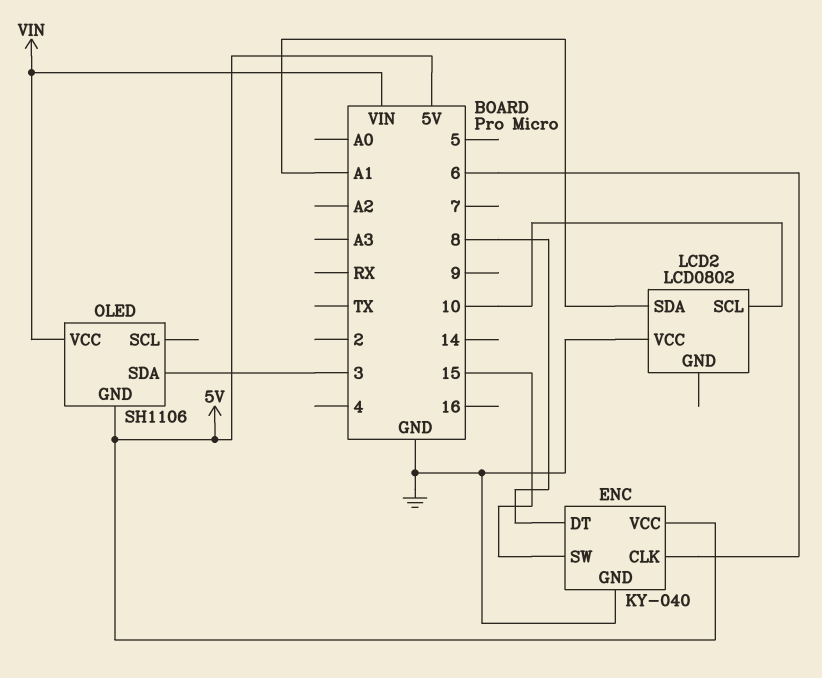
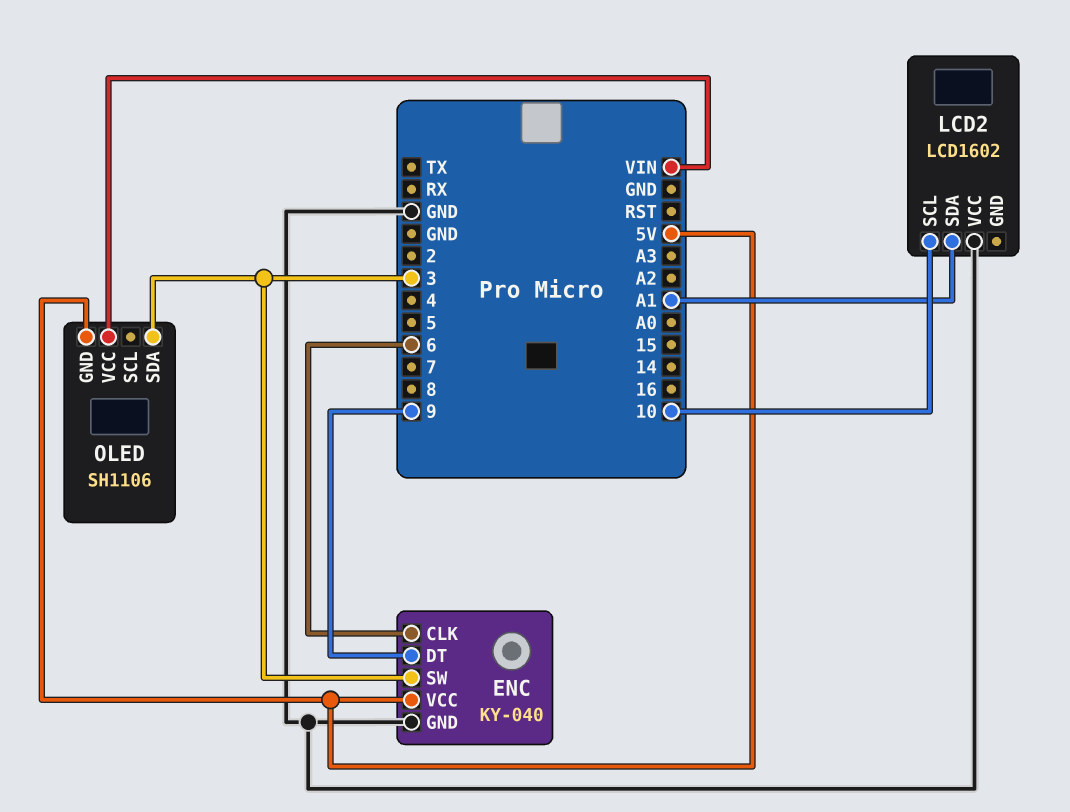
ENC pin DT: 8 -> 9
ENC pin SW: 15 -> 3
LCD2: LCD0802 -> LCD1602

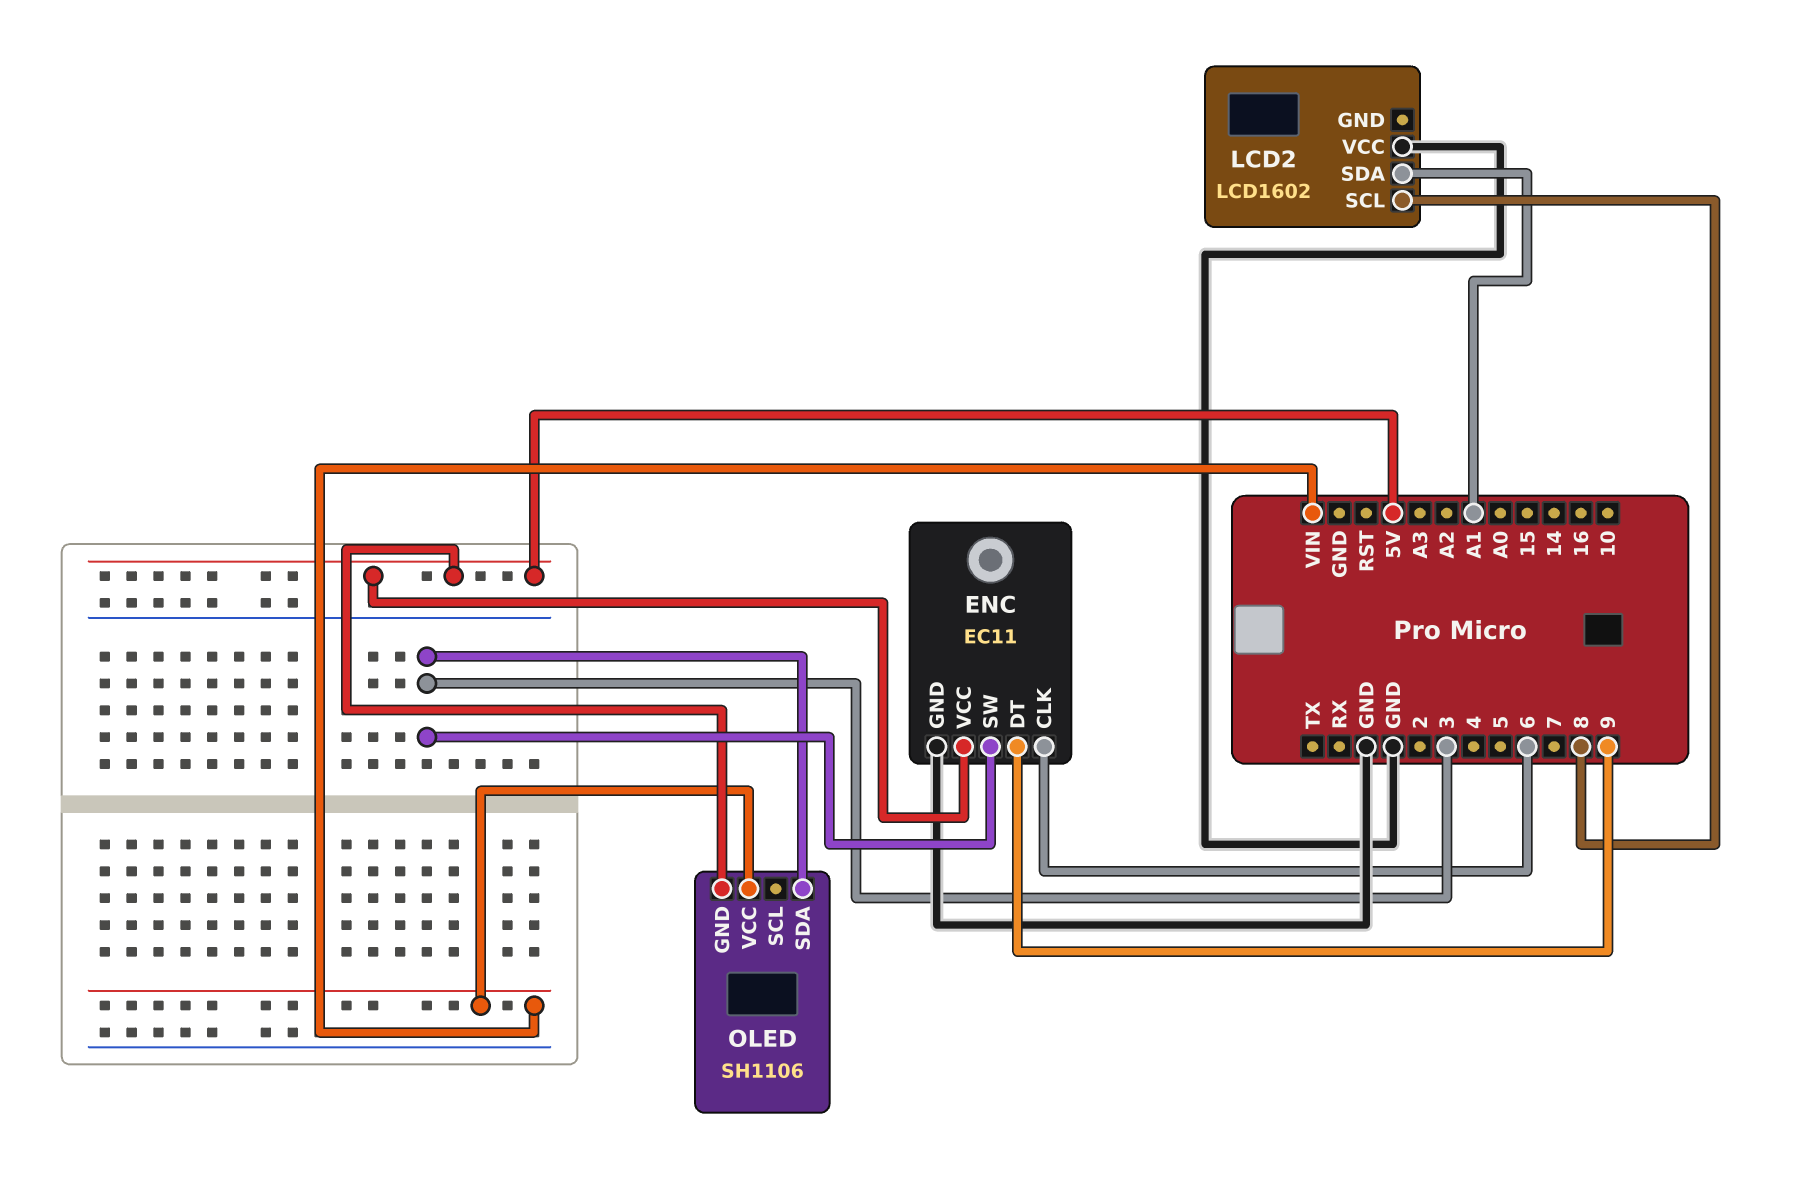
ENC: KY-040 -> EC11
LCD2 pin SCL: 10 -> 8

